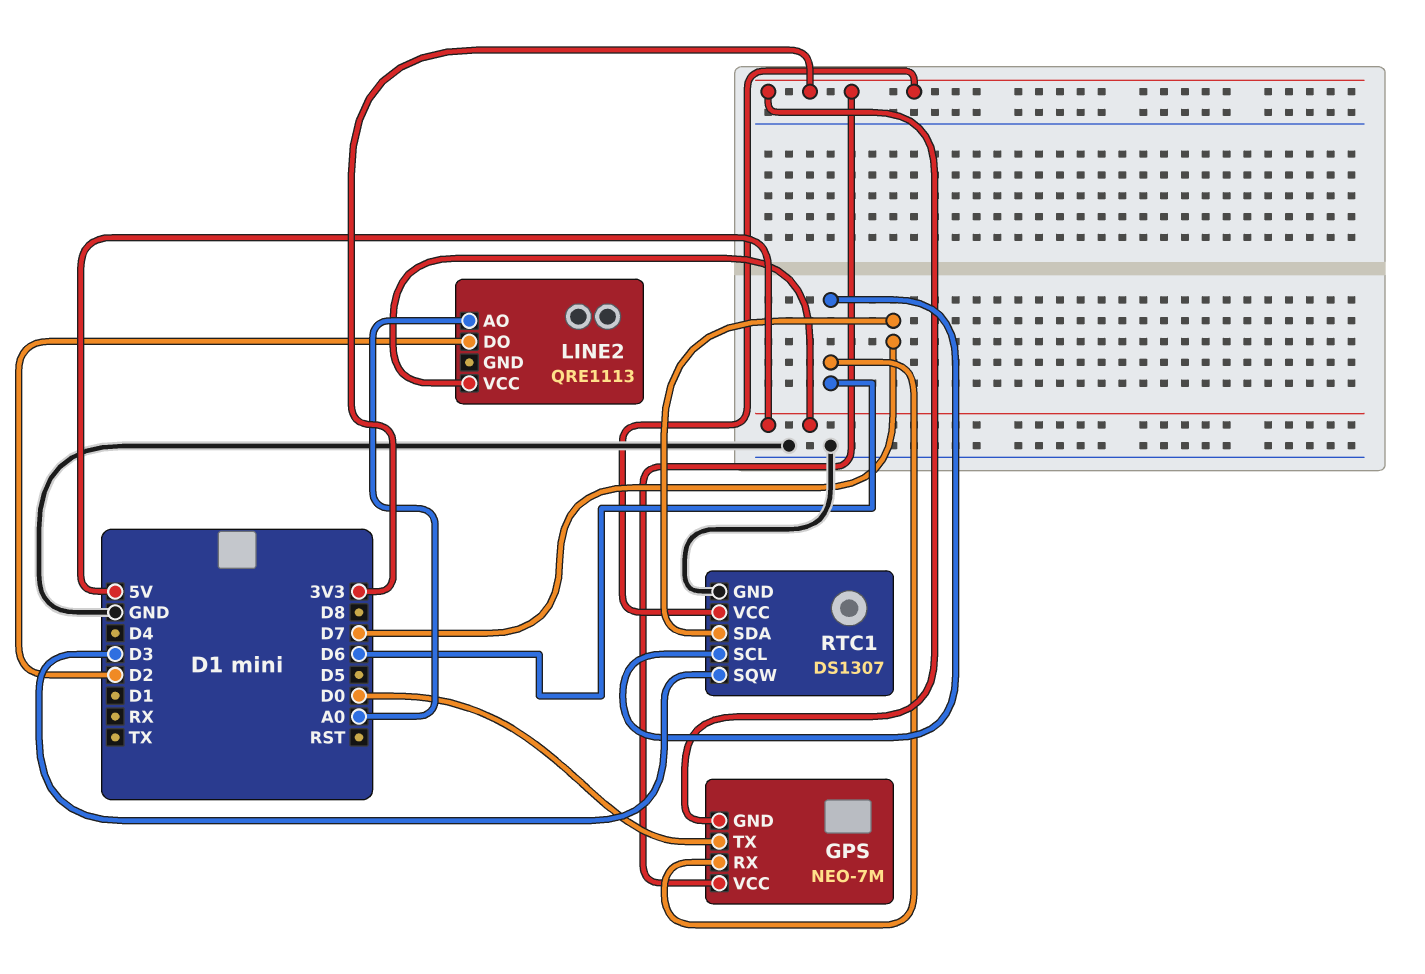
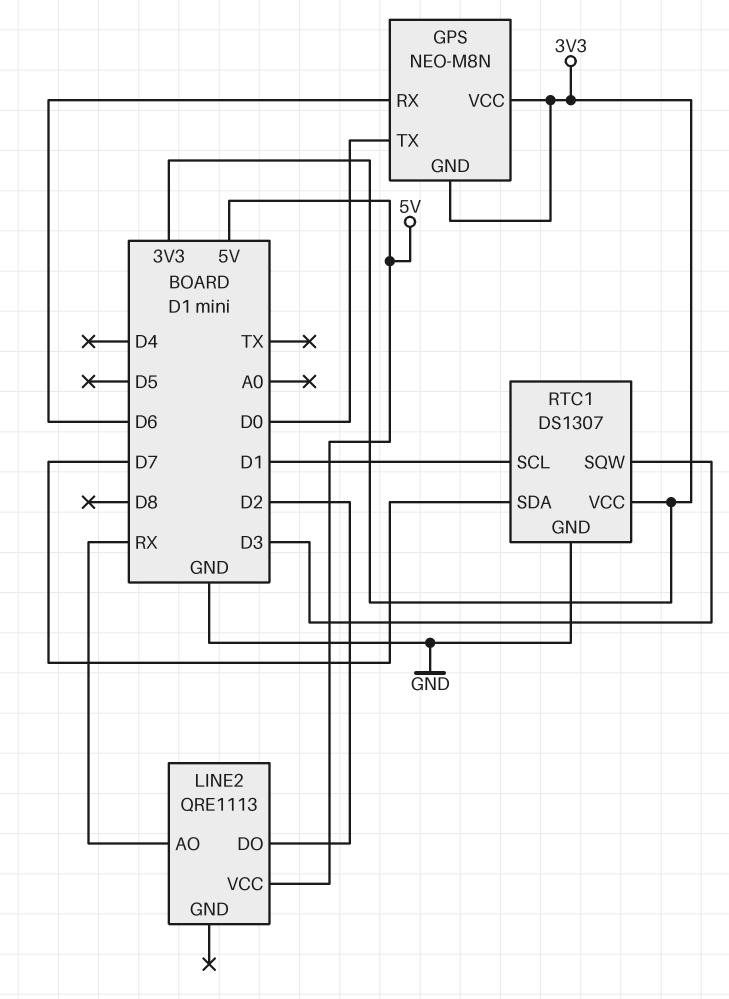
GPS: NEO-7M -> NEO-M8N
LINE2 pin AO: A0 -> RX
RTC1 pin SCL: D6 -> D1

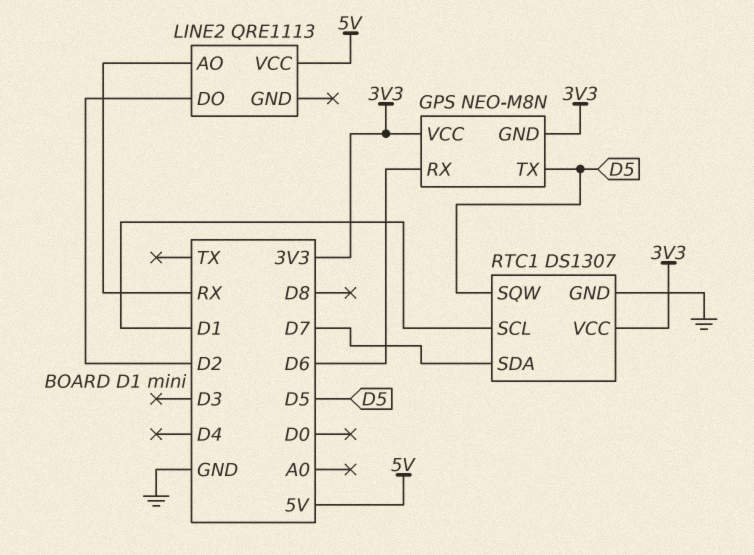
GPS pin TX: D0 -> D5
RTC1 pin SQW: D3 -> D5

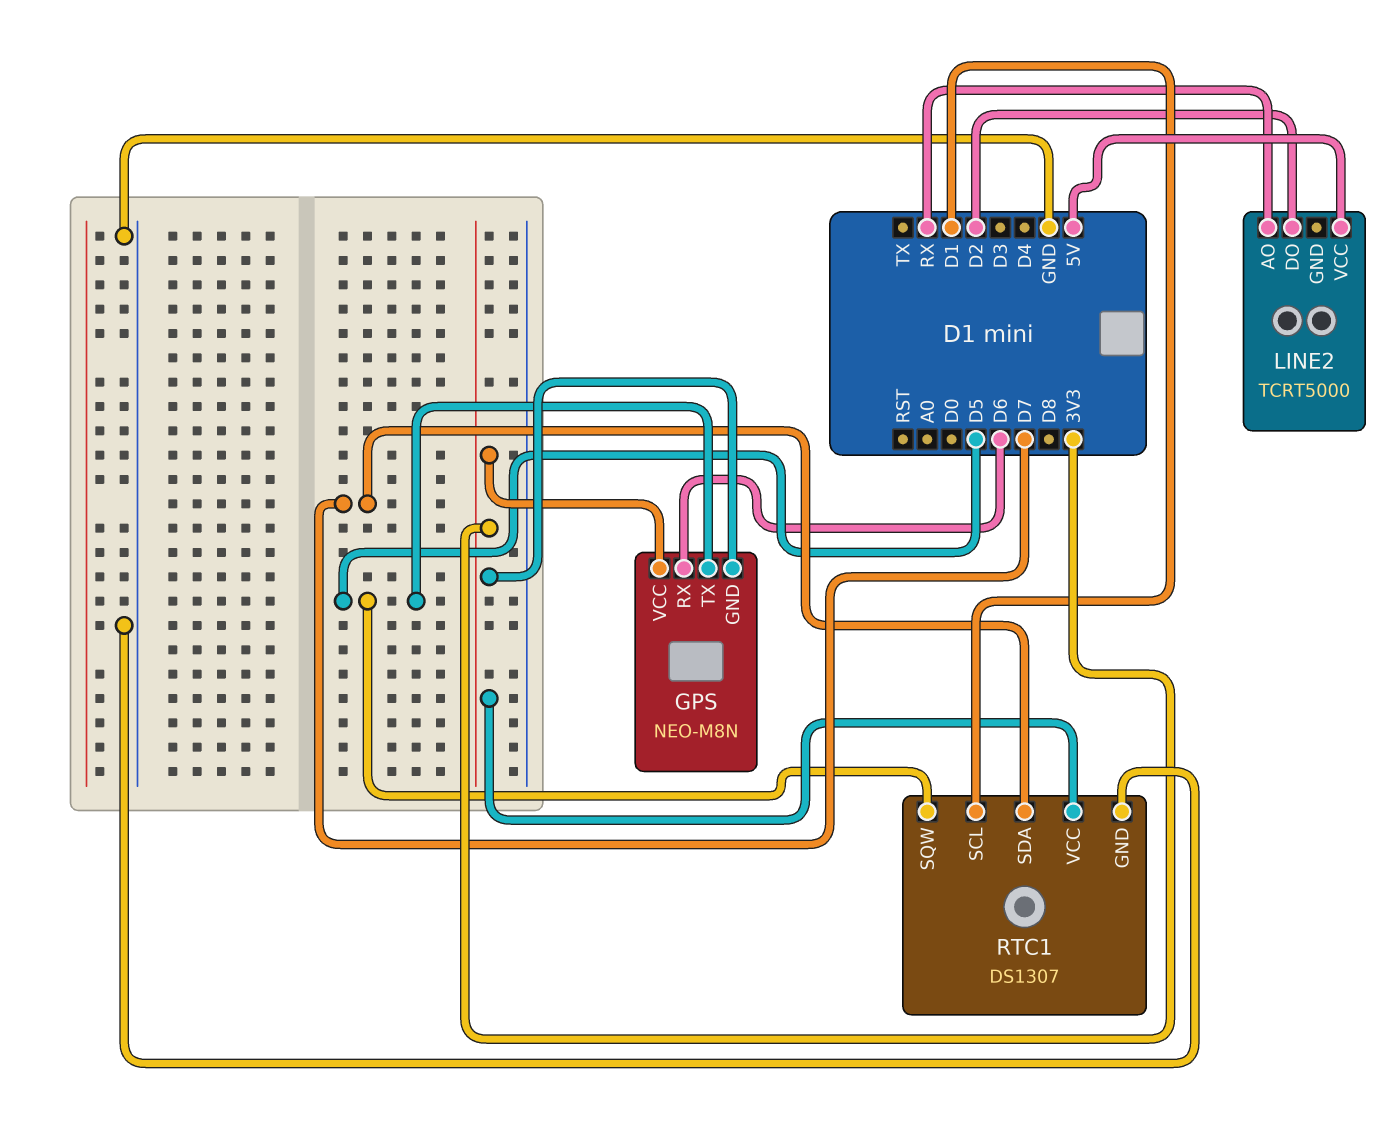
LINE2: QRE1113 -> TCRT5000

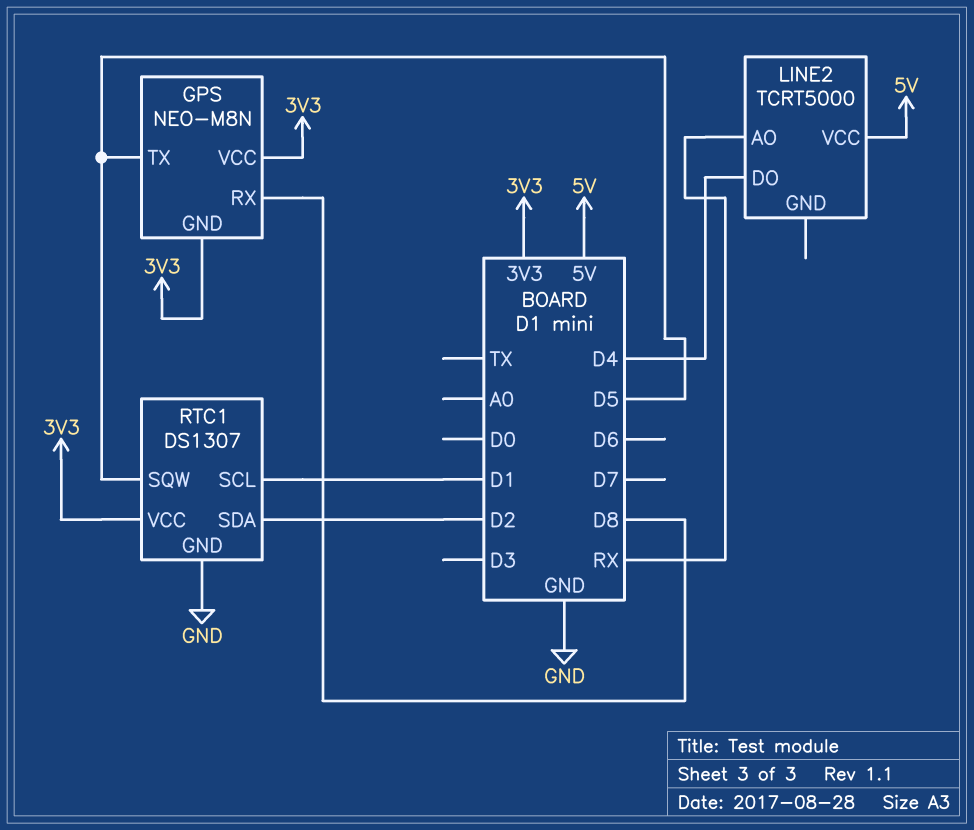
GPS pin RX: D6 -> D8
LINE2 pin DO: D2 -> D4
RTC1 pin SDA: D7 -> D2

